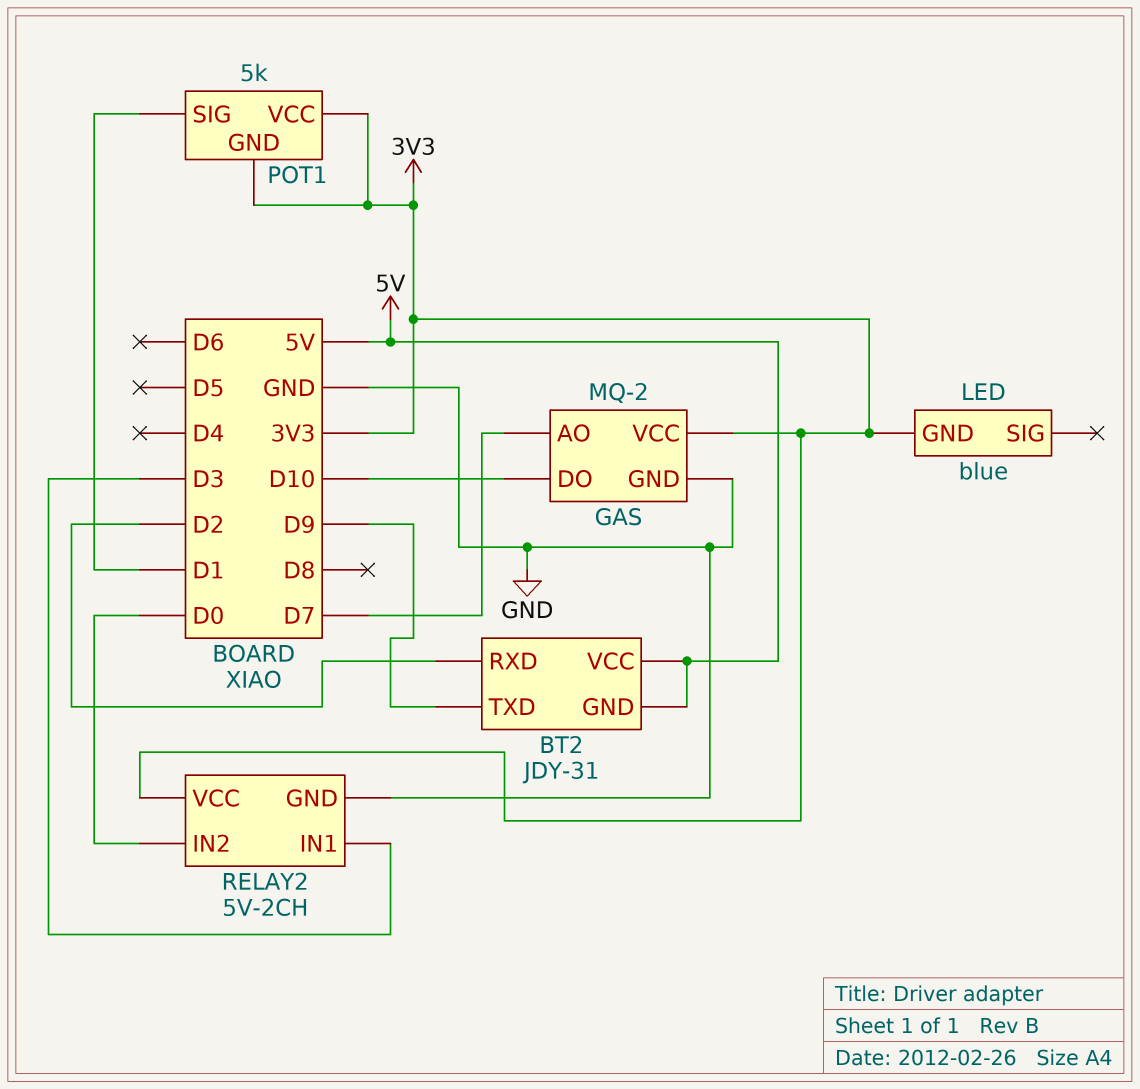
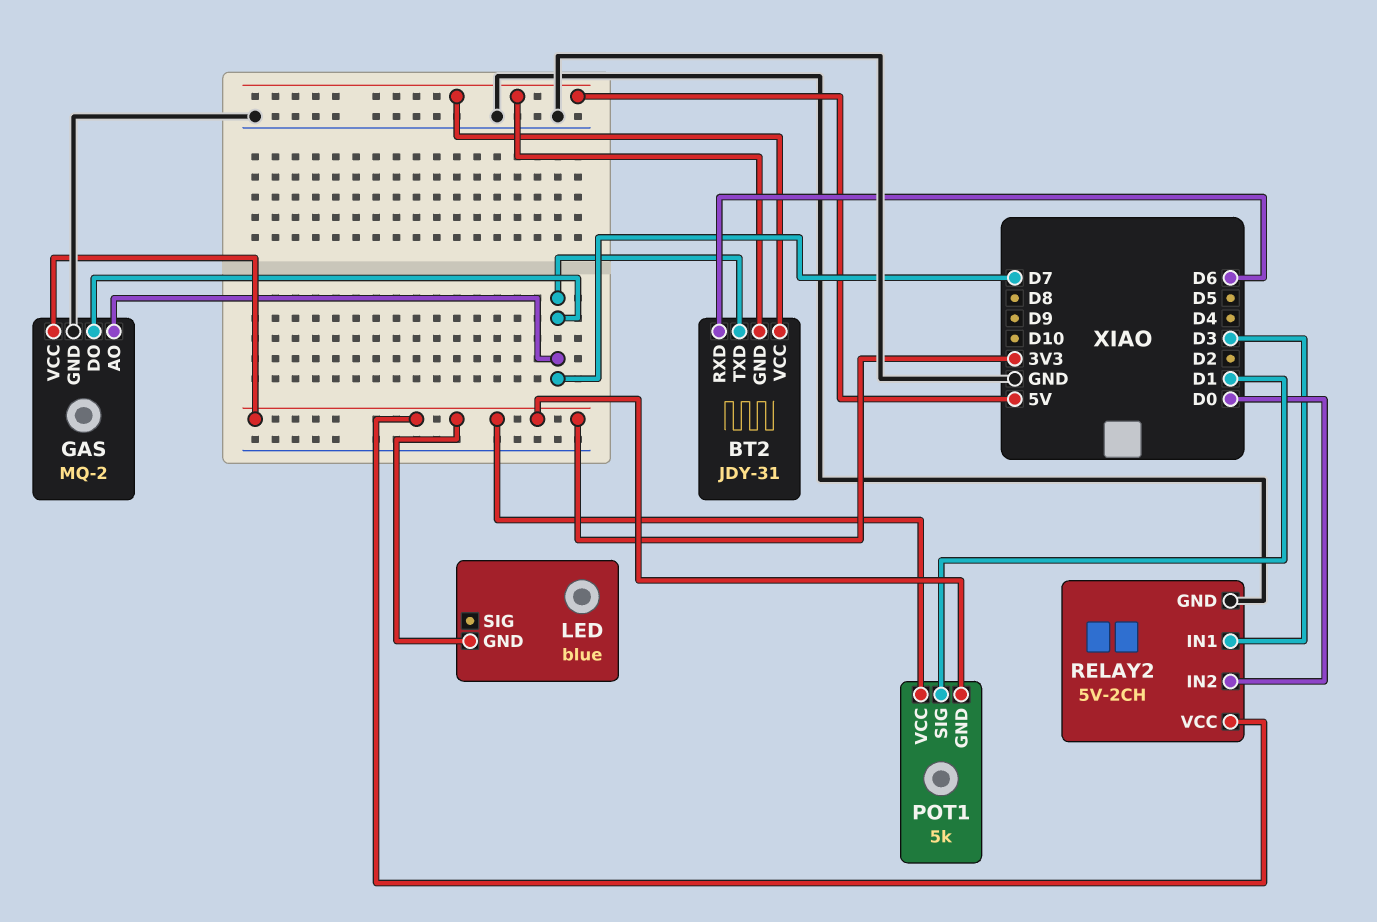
BT2 pin RXD: D2 -> D6
BT2 pin TXD: D9 -> D7
GAS pin DO: D10 -> D7

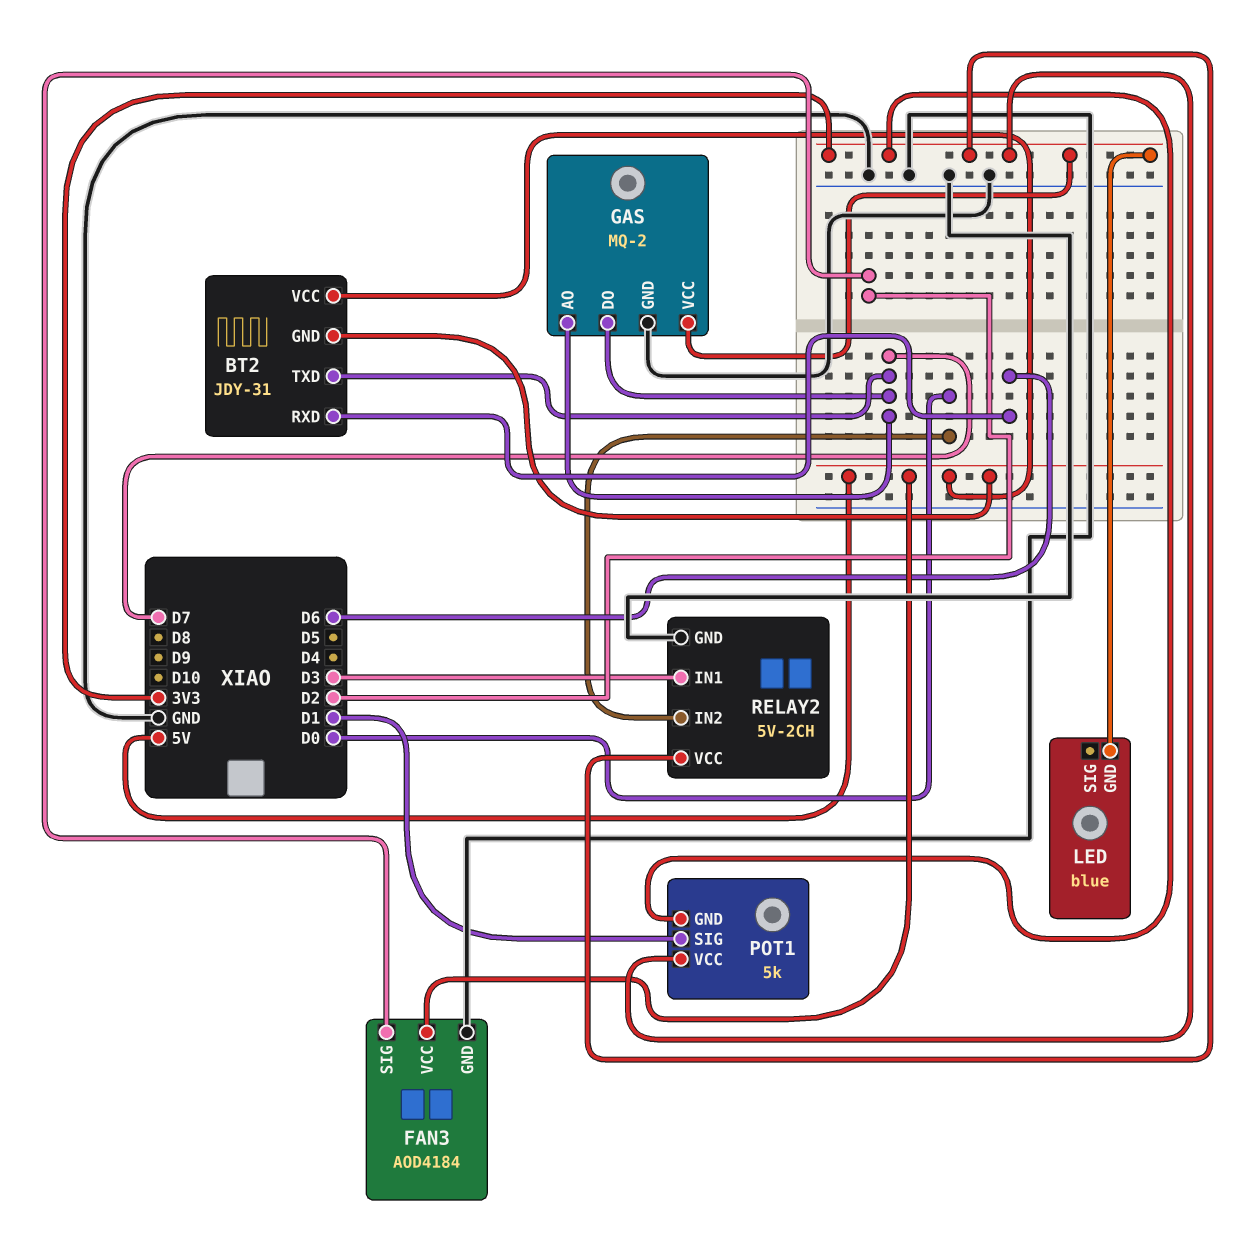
FAN3: none -> AOD4184
FAN3 pin GND: none -> GND
FAN3 pin SIG: none -> D2
FAN3 pin VCC: none -> 5V

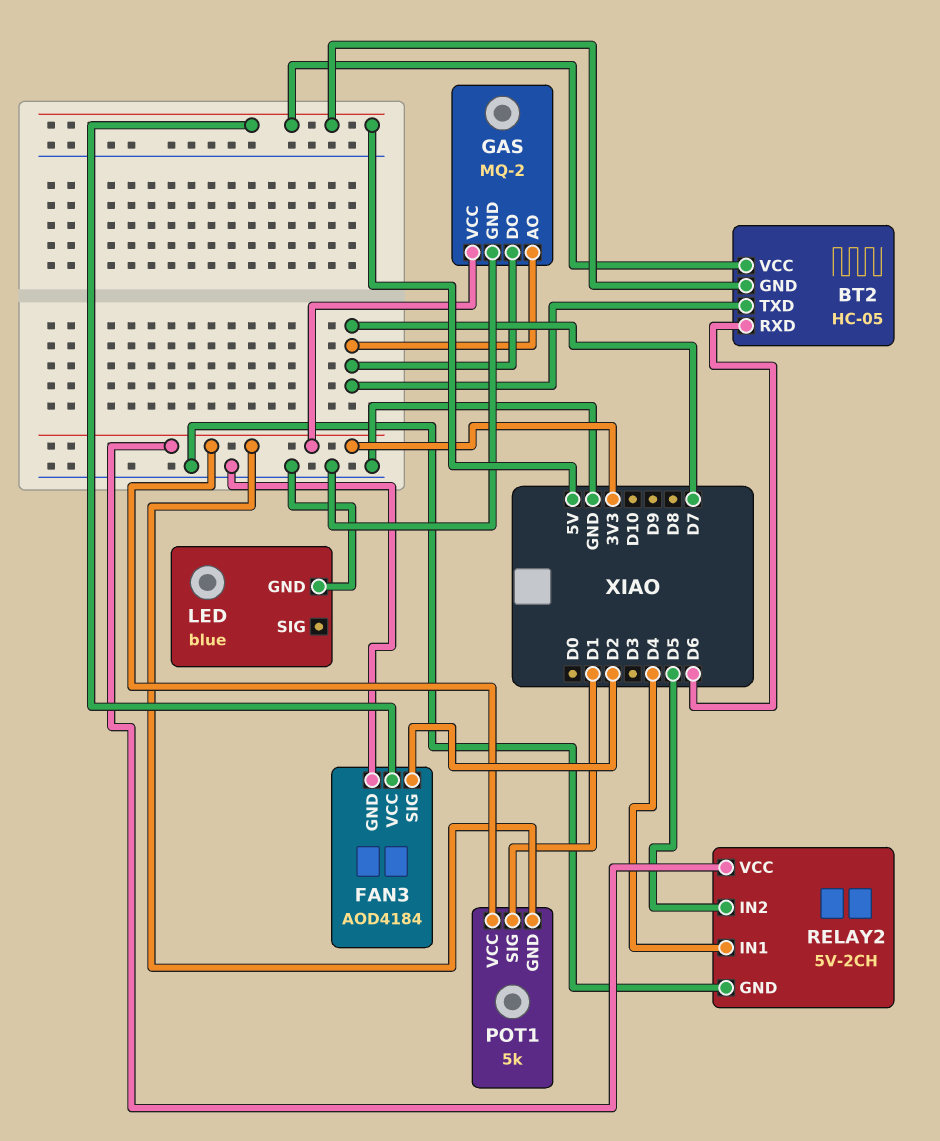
BT2: JDY-31 -> HC-05
LED pin GND: 3V3 -> GND
RELAY2 pin IN1: D3 -> D4
RELAY2 pin IN2: D0 -> D5

